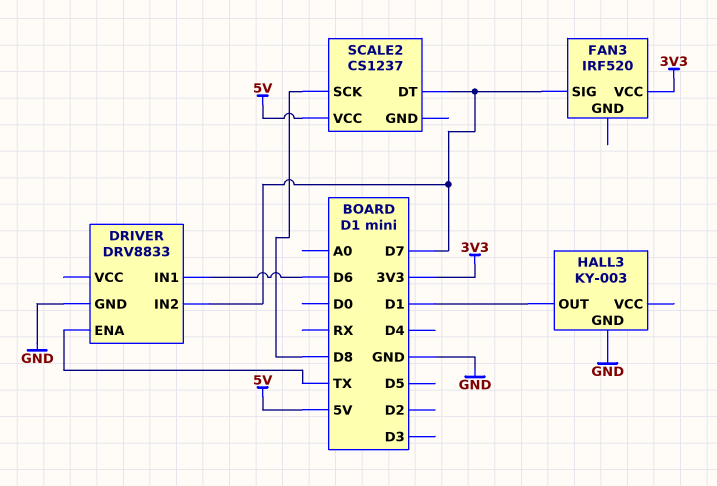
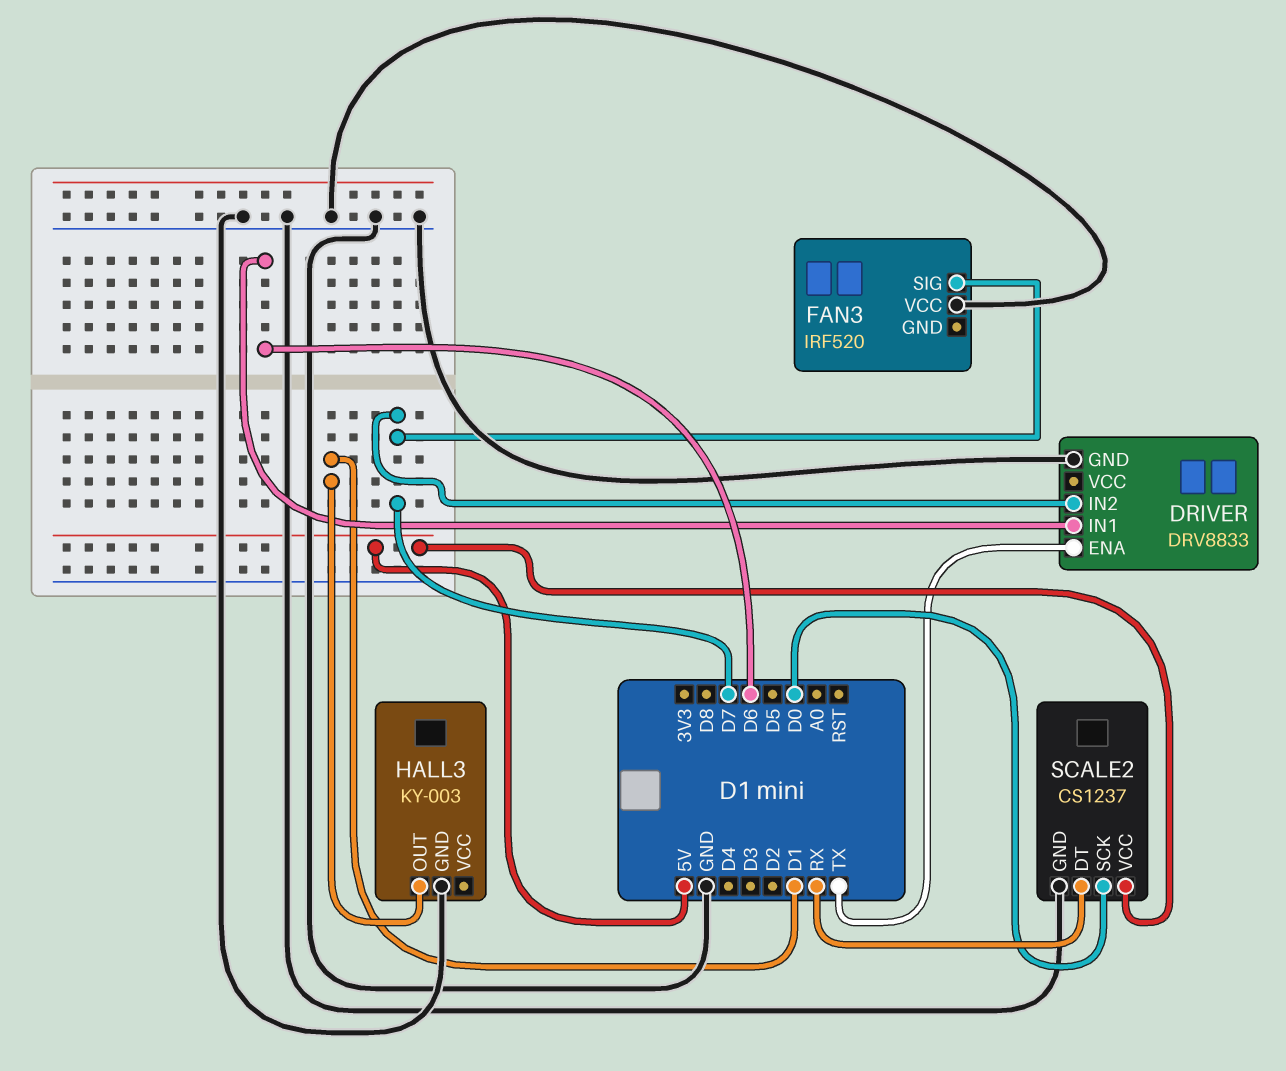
FAN3 pin VCC: 3V3 -> GND
SCALE2 pin DT: D7 -> RX
SCALE2 pin GND: none -> GND
SCALE2 pin SCK: D8 -> D0

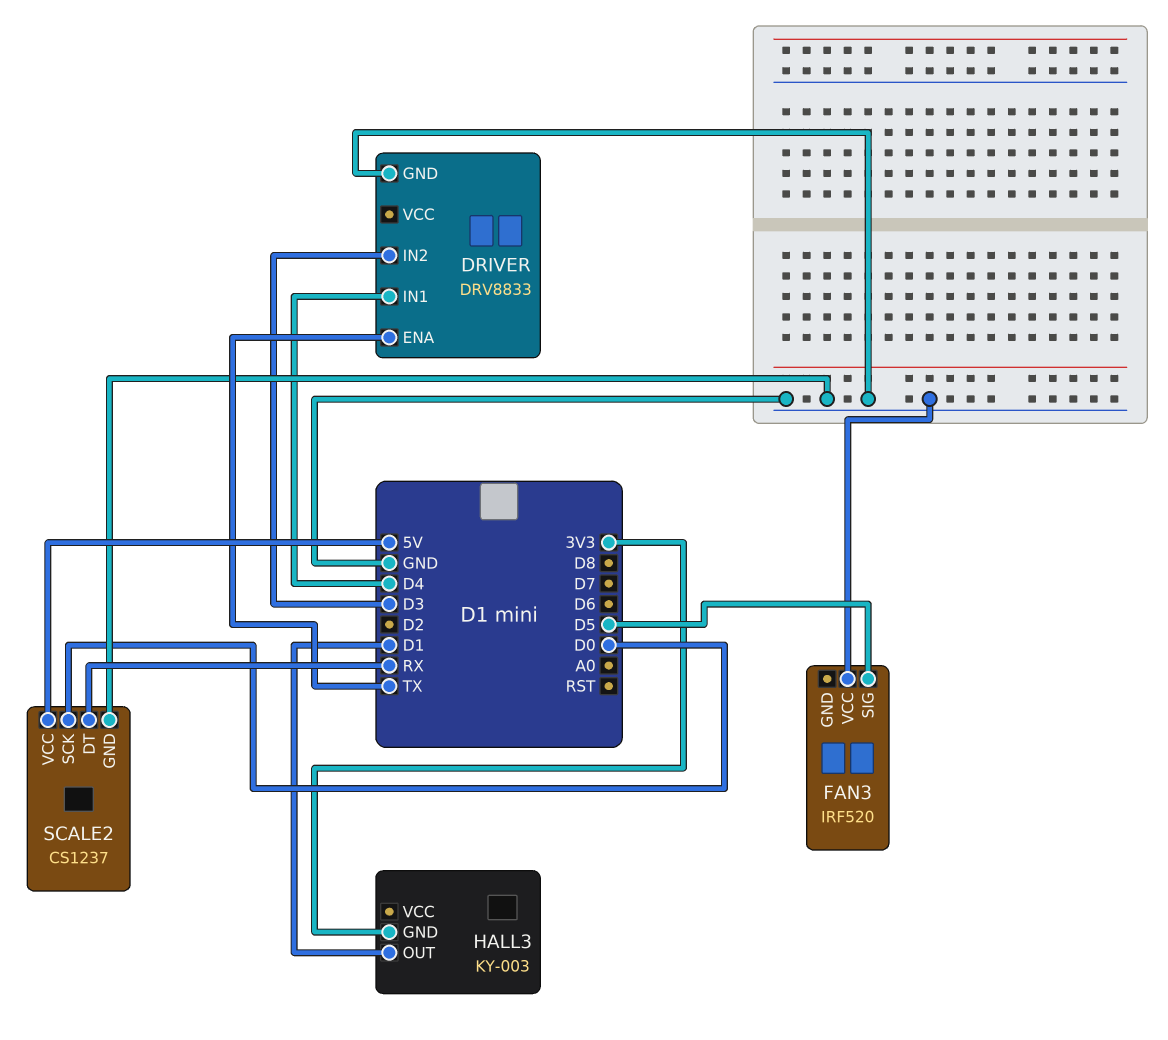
DRIVER pin IN1: D6 -> D4
DRIVER pin IN2: D7 -> D3
FAN3 pin SIG: D7 -> D5
HALL3 pin GND: GND -> 3V3

